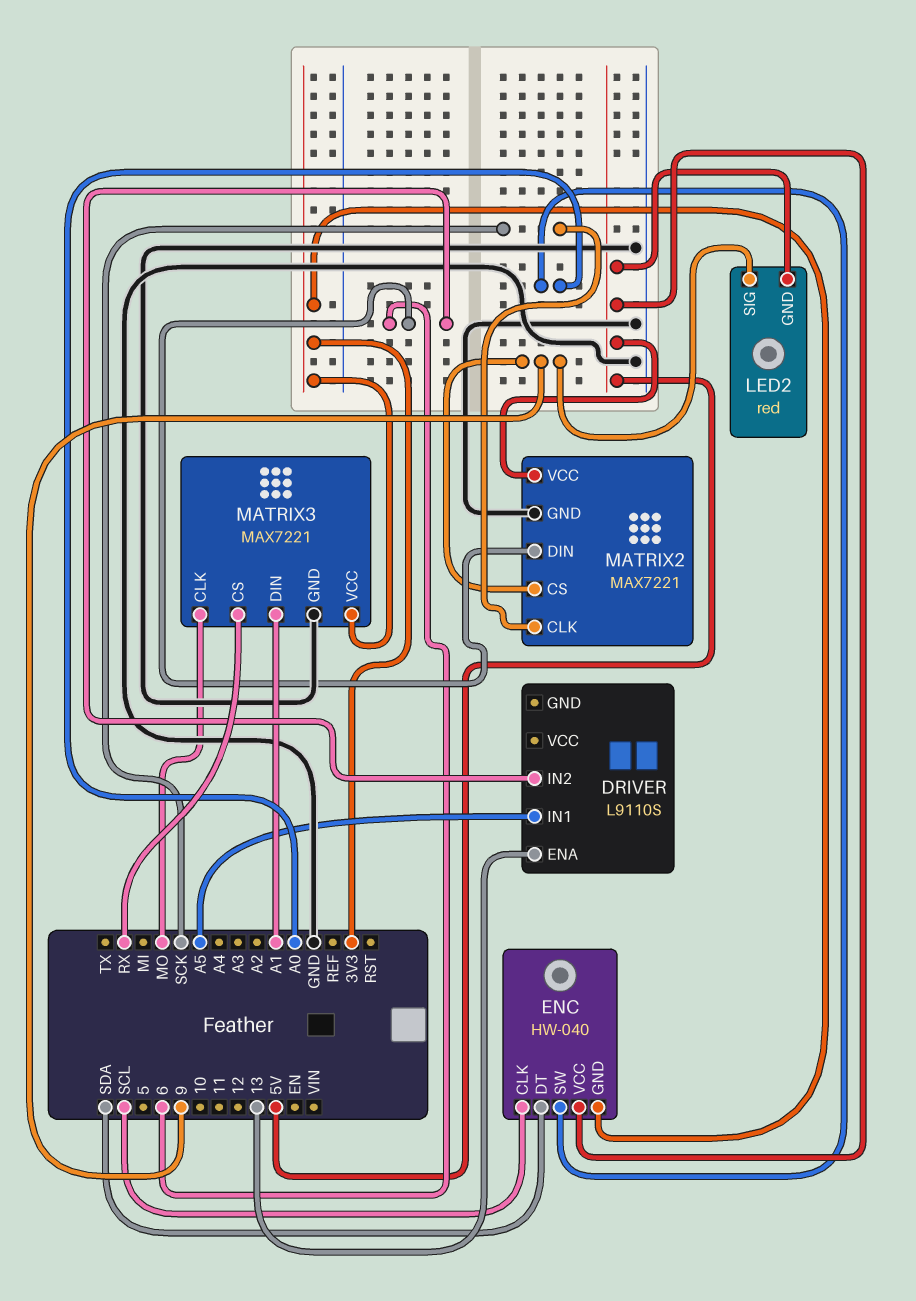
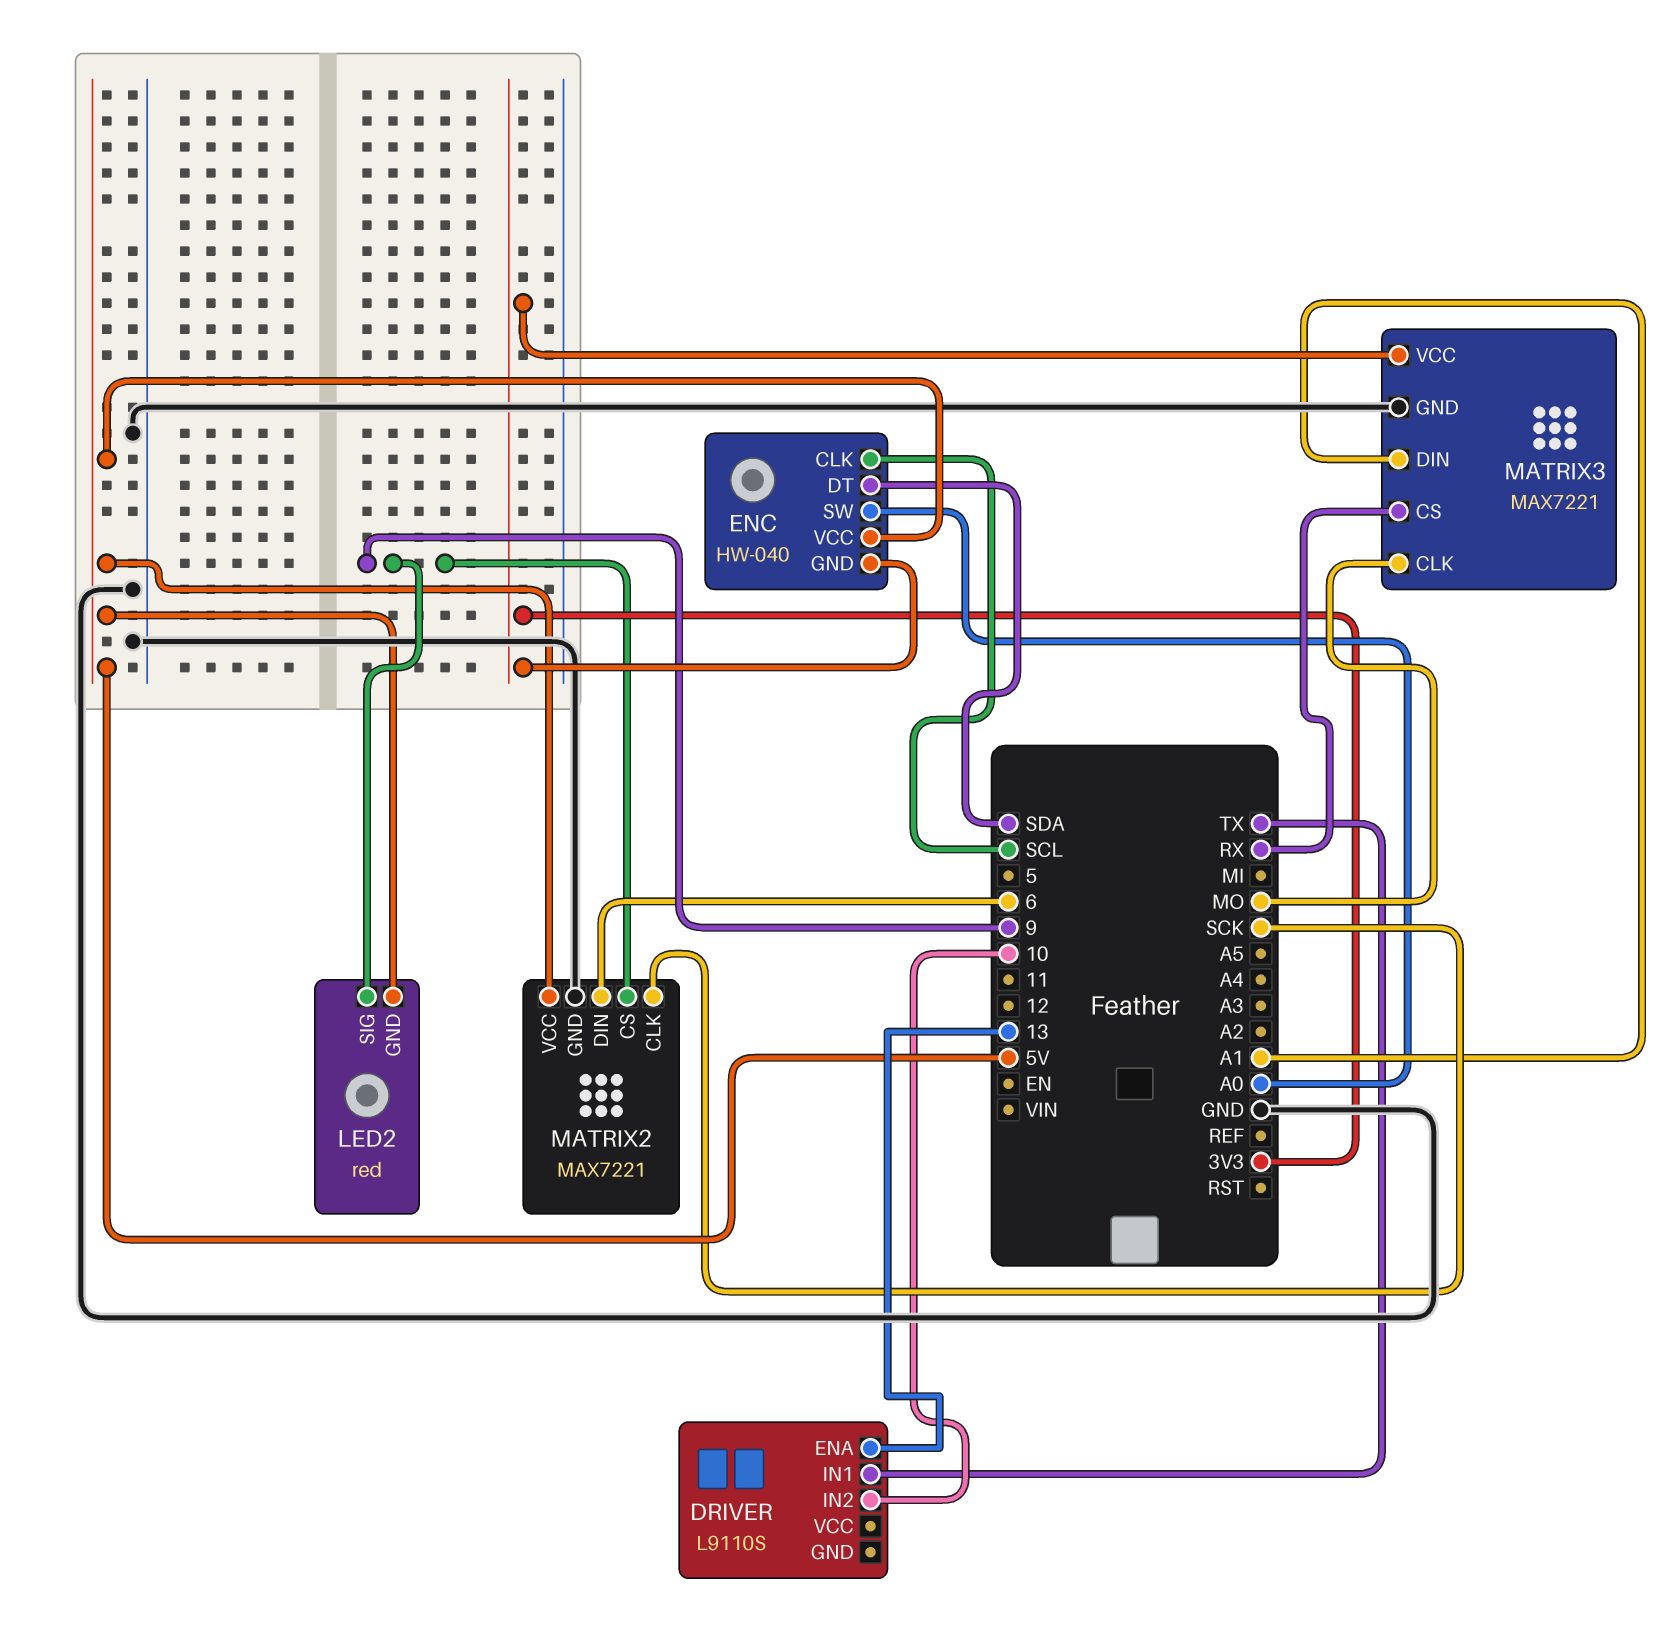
DRIVER pin IN1: A5 -> TX
DRIVER pin IN2: 6 -> 10

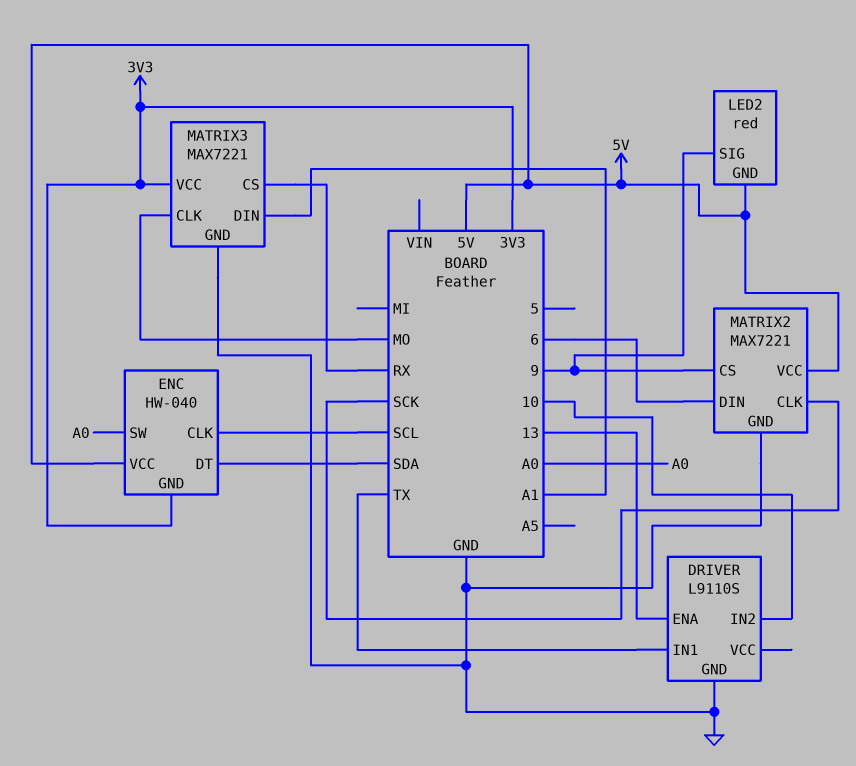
DRIVER pin GND: none -> GND

